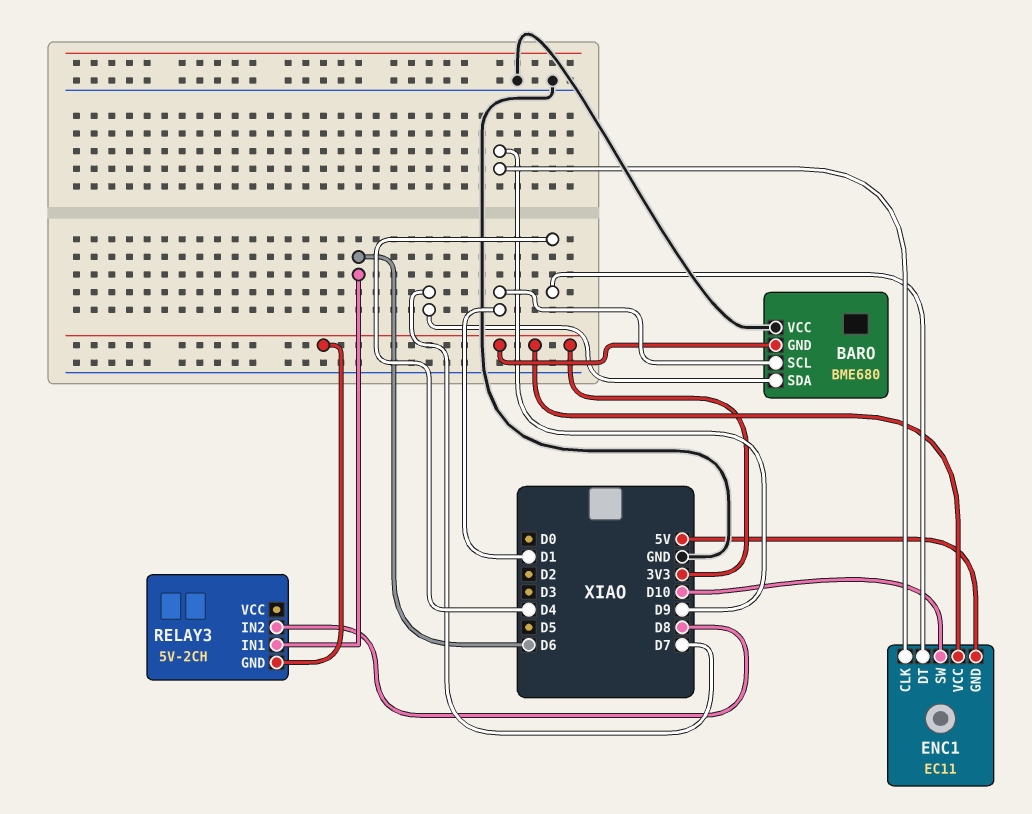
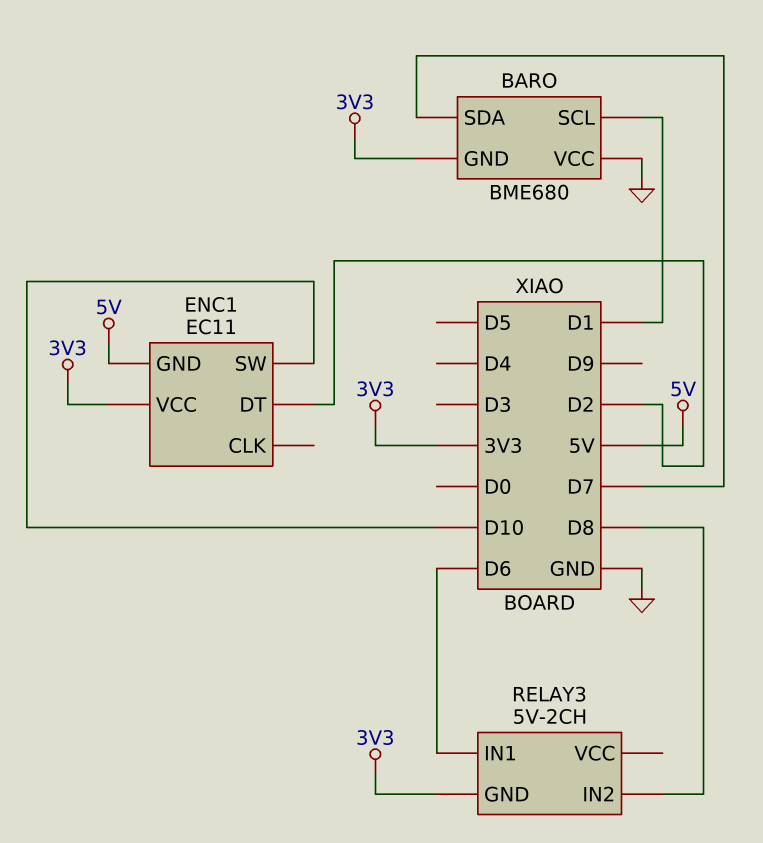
ENC1 pin CLK: D9 -> none
ENC1 pin DT: D4 -> D2

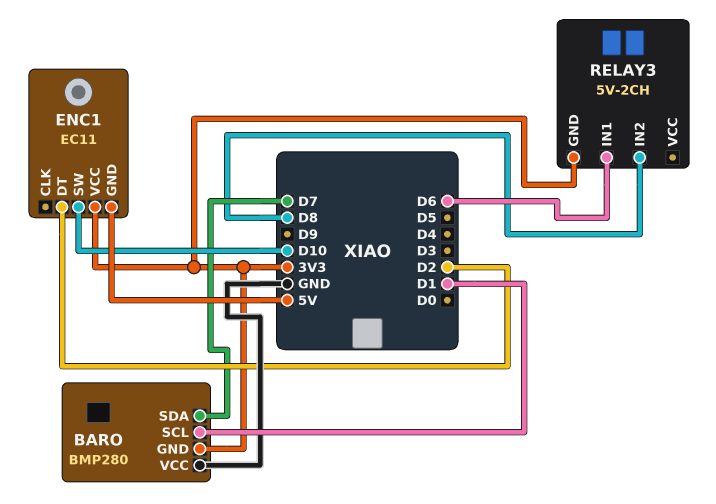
BARO: BME680 -> BMP280

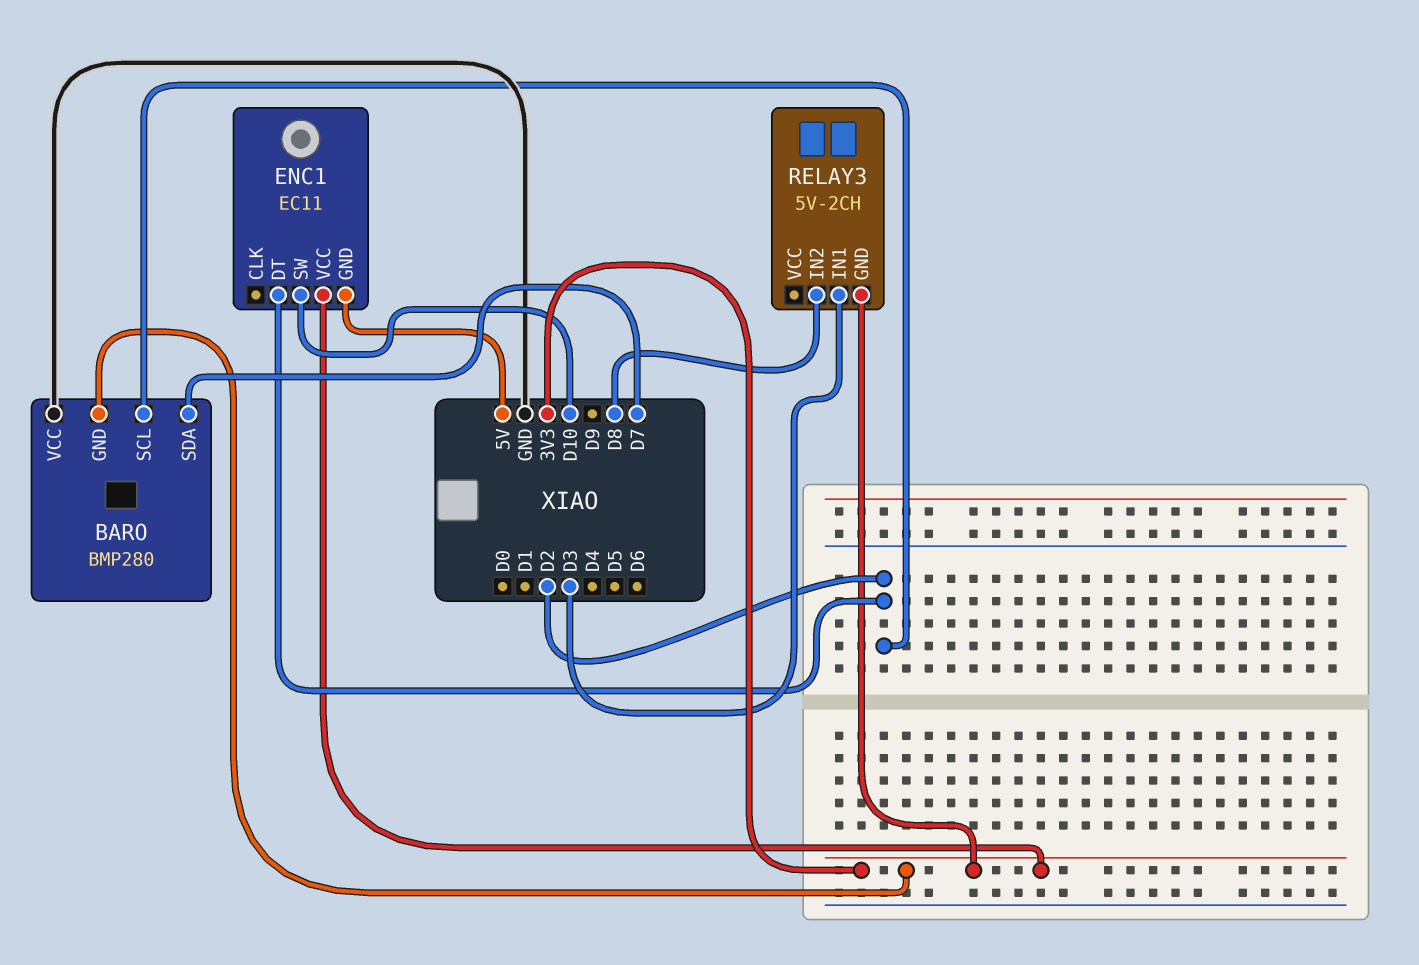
BARO pin SCL: D1 -> D2
RELAY3 pin IN1: D6 -> D3

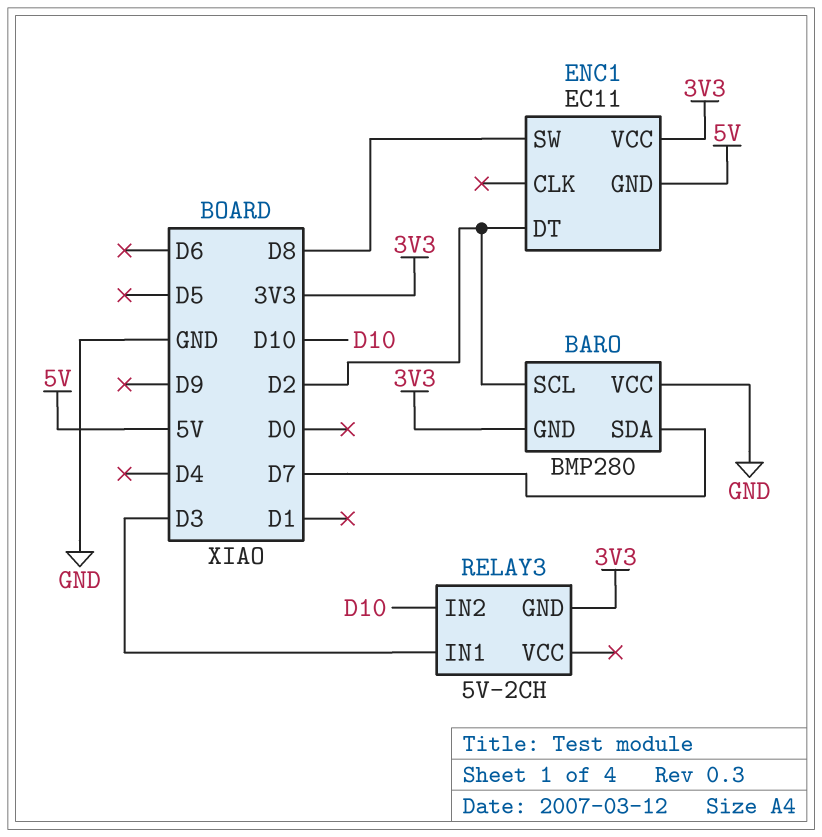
ENC1 pin SW: D10 -> D8
RELAY3 pin IN2: D8 -> D10

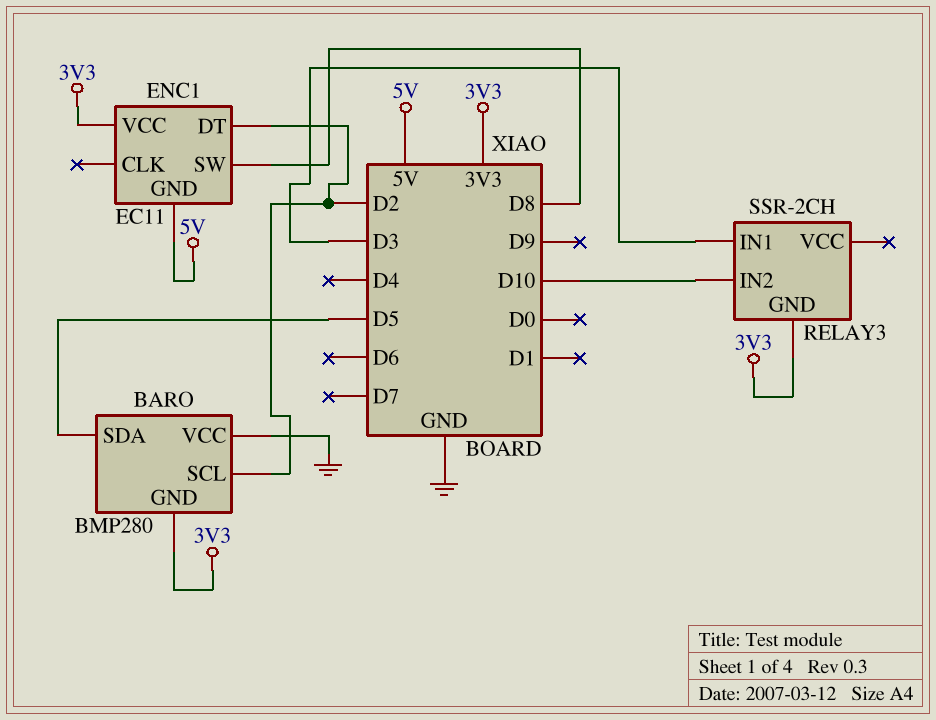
BARO pin SDA: D7 -> D5
RELAY3: 5V-2CH -> SSR-2CH

